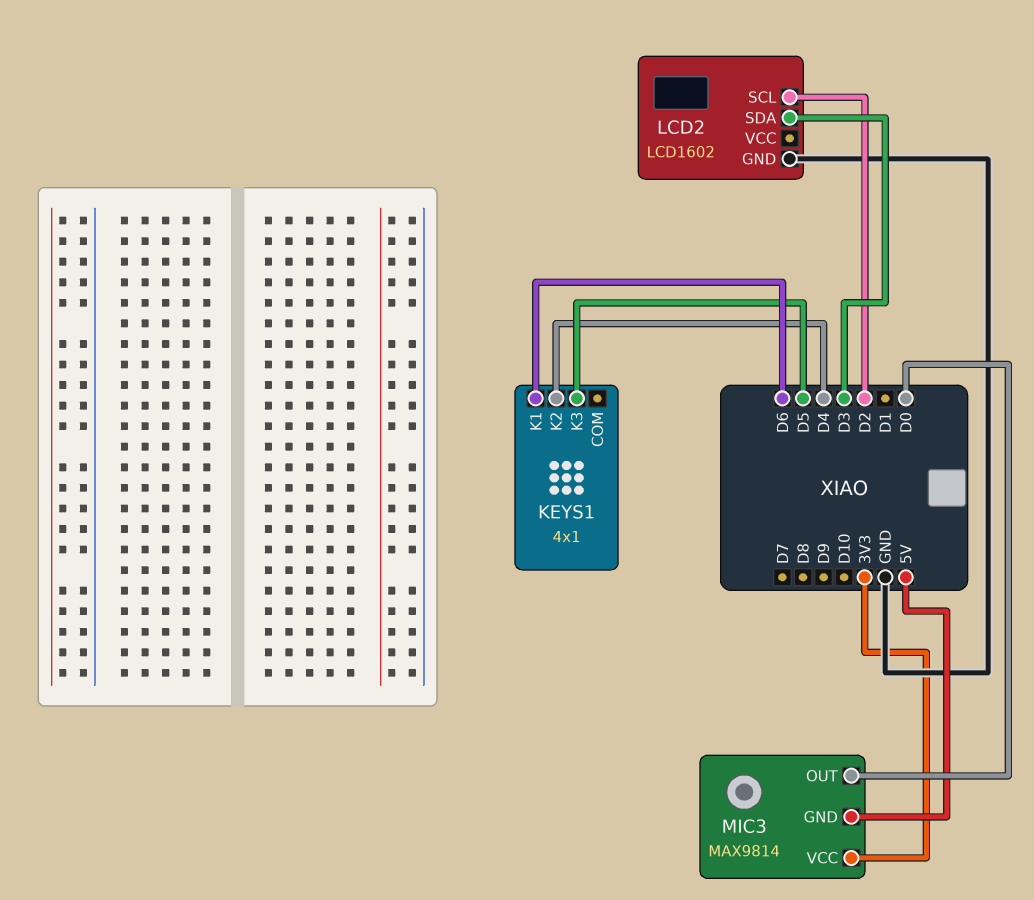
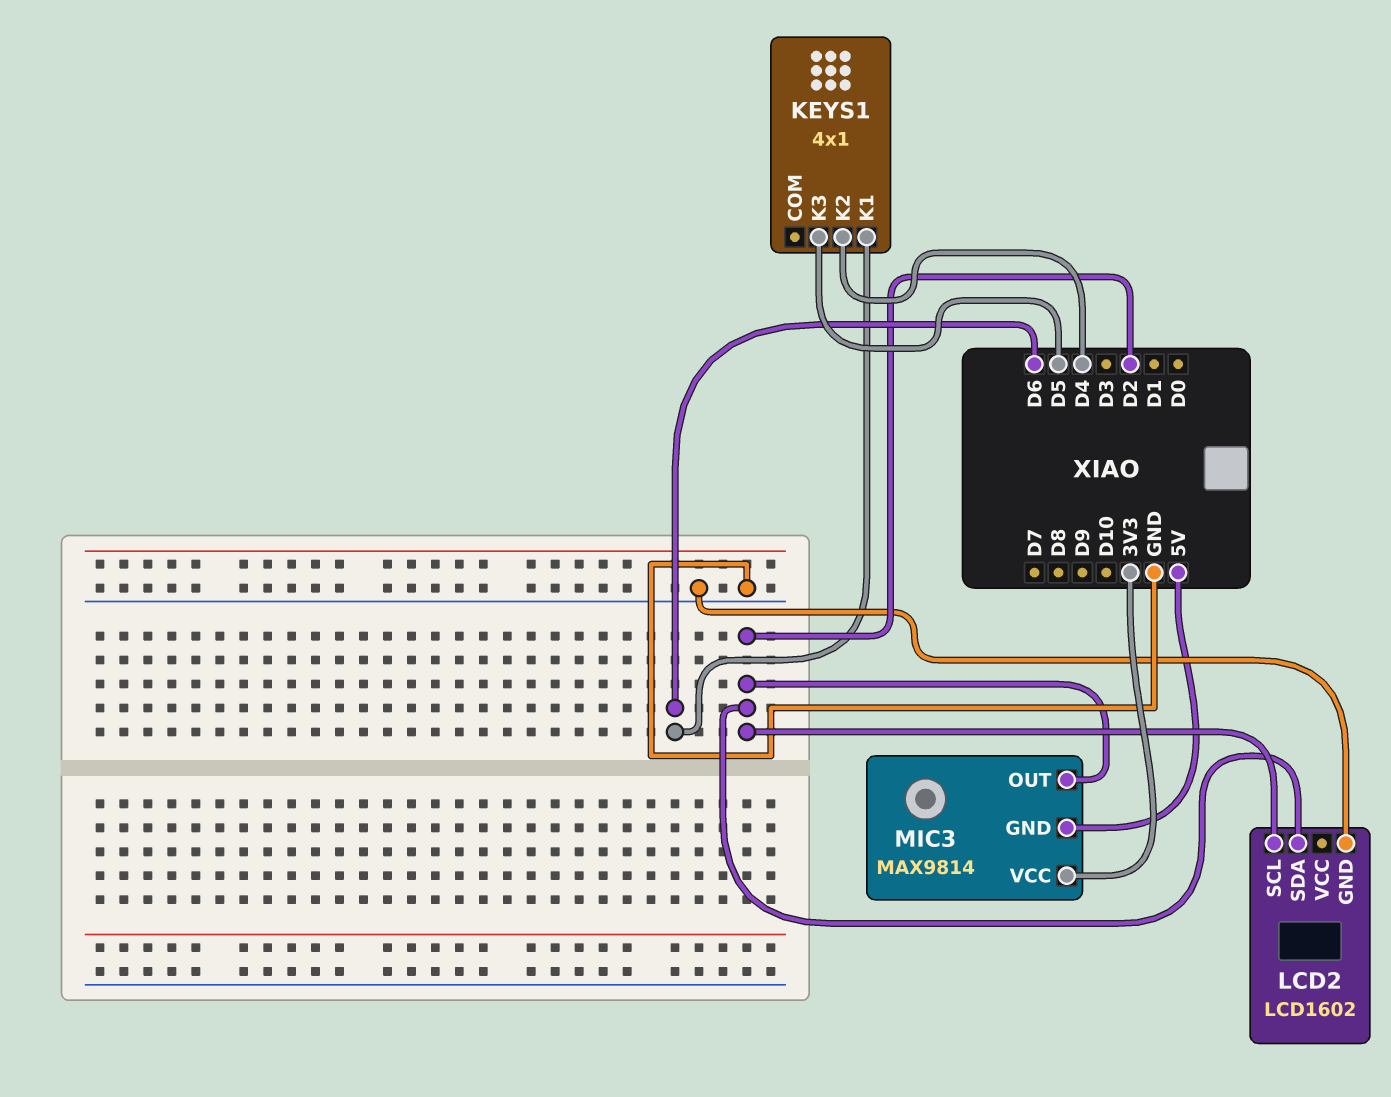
LCD2 pin SDA: D3 -> D2
MIC3 pin OUT: D0 -> D2

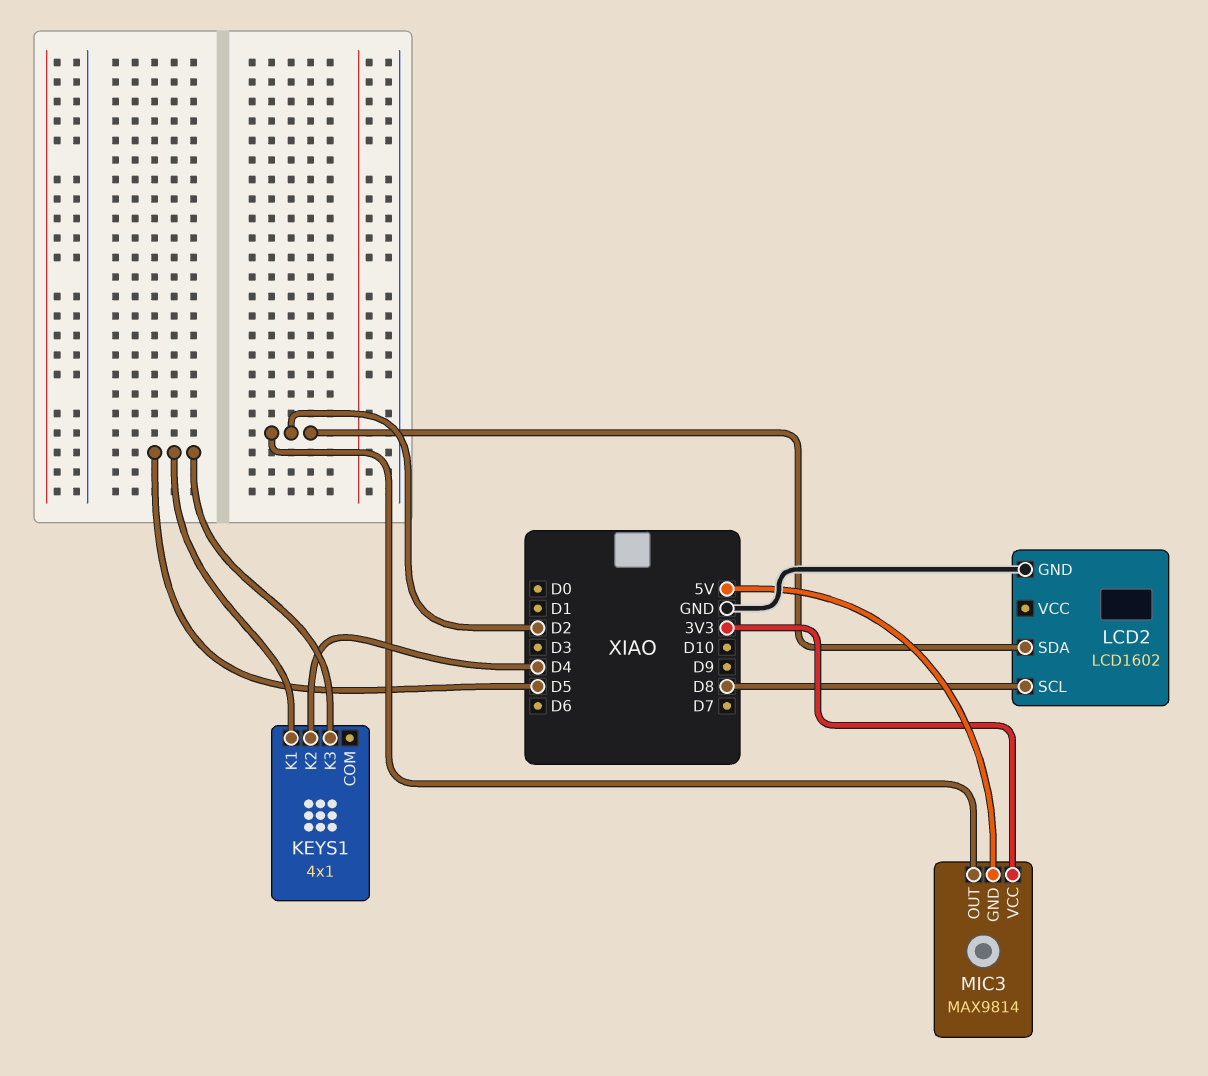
KEYS1 pin K1: D6 -> D5
LCD2 pin SCL: D2 -> D8

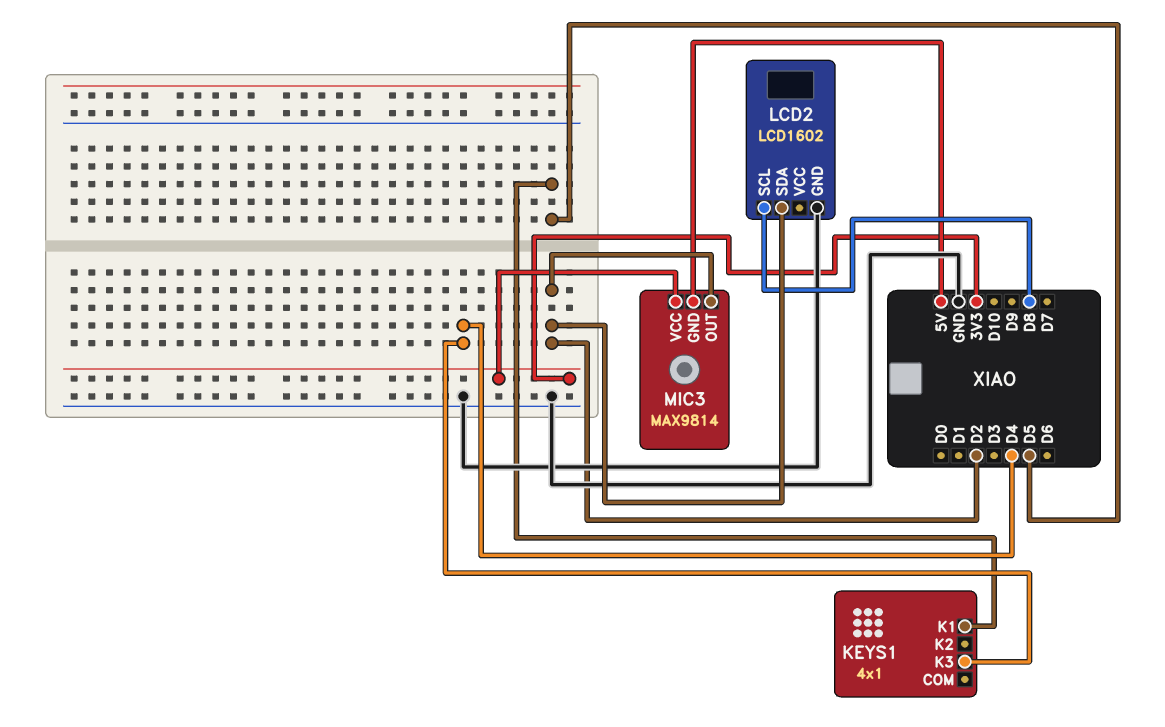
KEYS1 pin K2: D4 -> none
KEYS1 pin K3: D5 -> D4

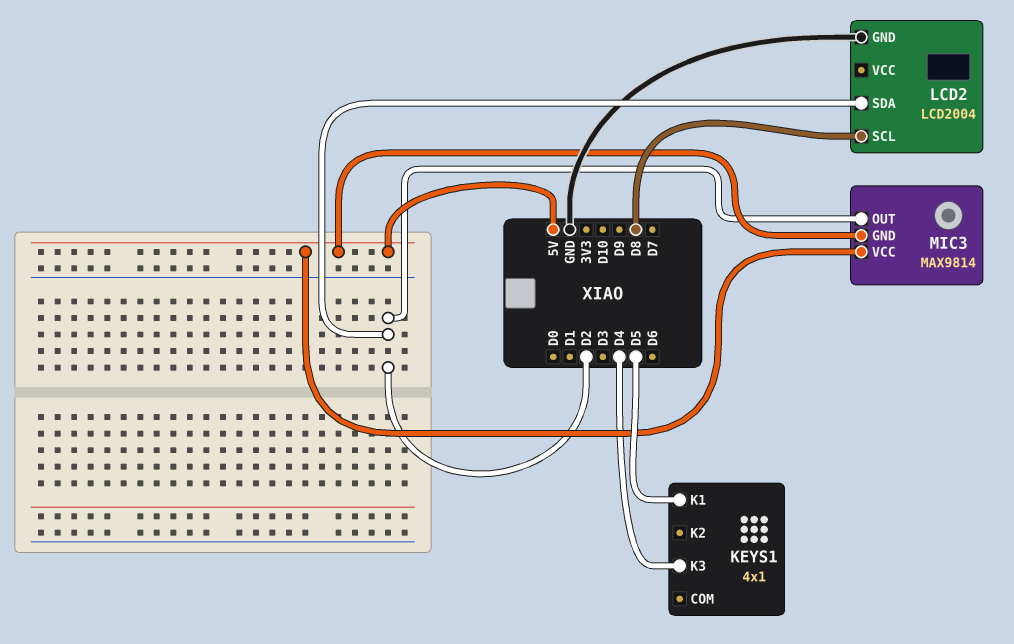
LCD2: LCD1602 -> LCD2004
MIC3 pin VCC: 3V3 -> 5V

